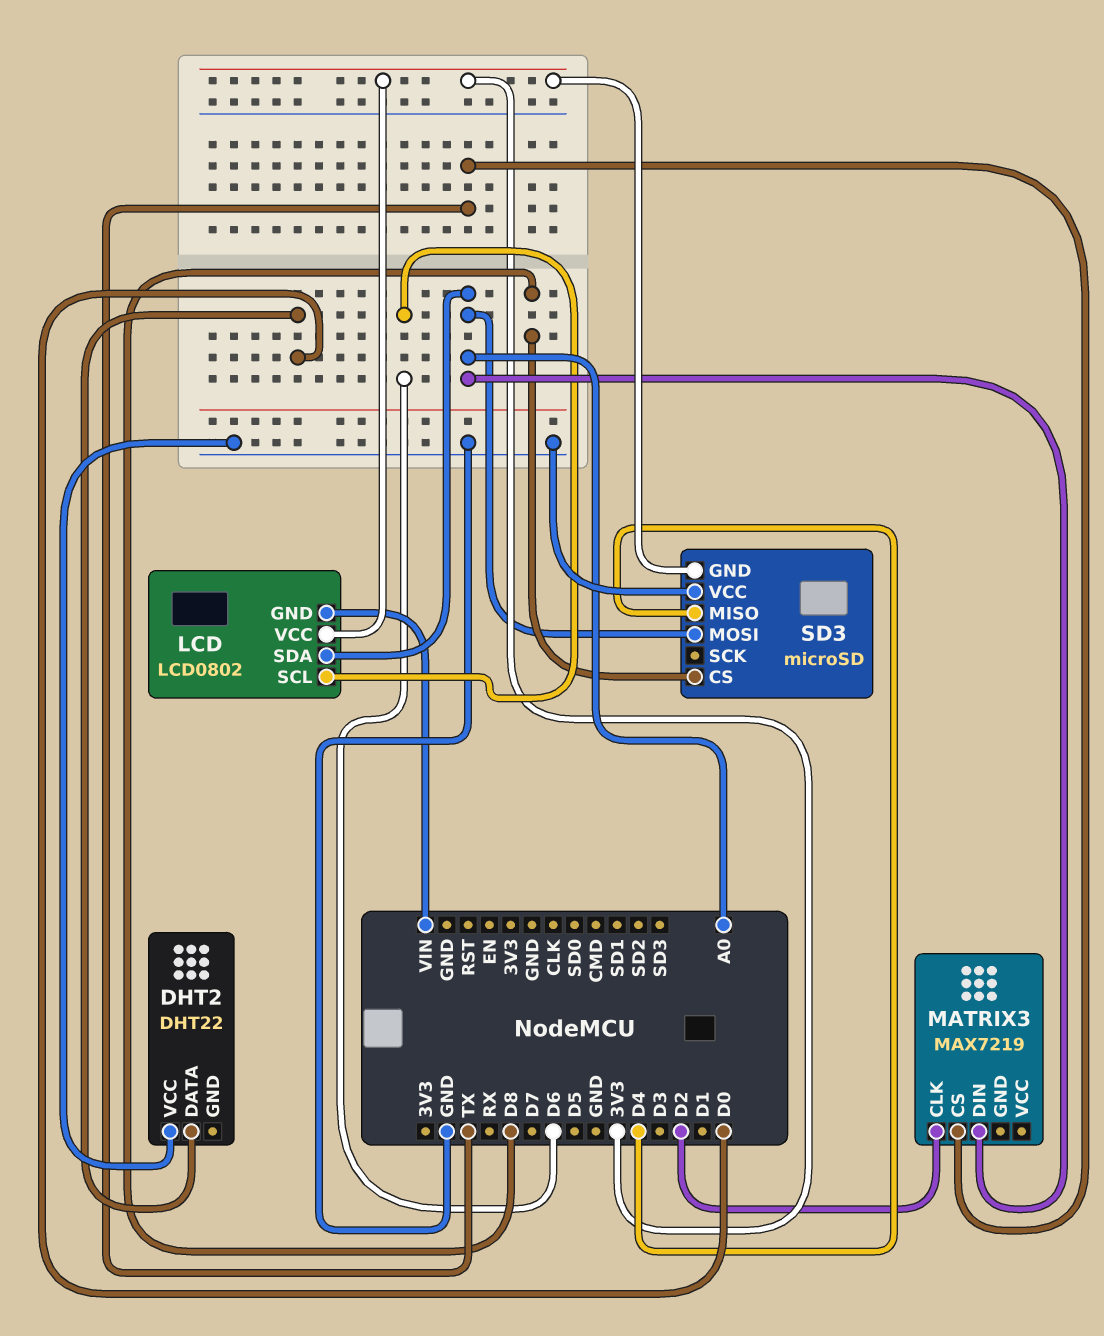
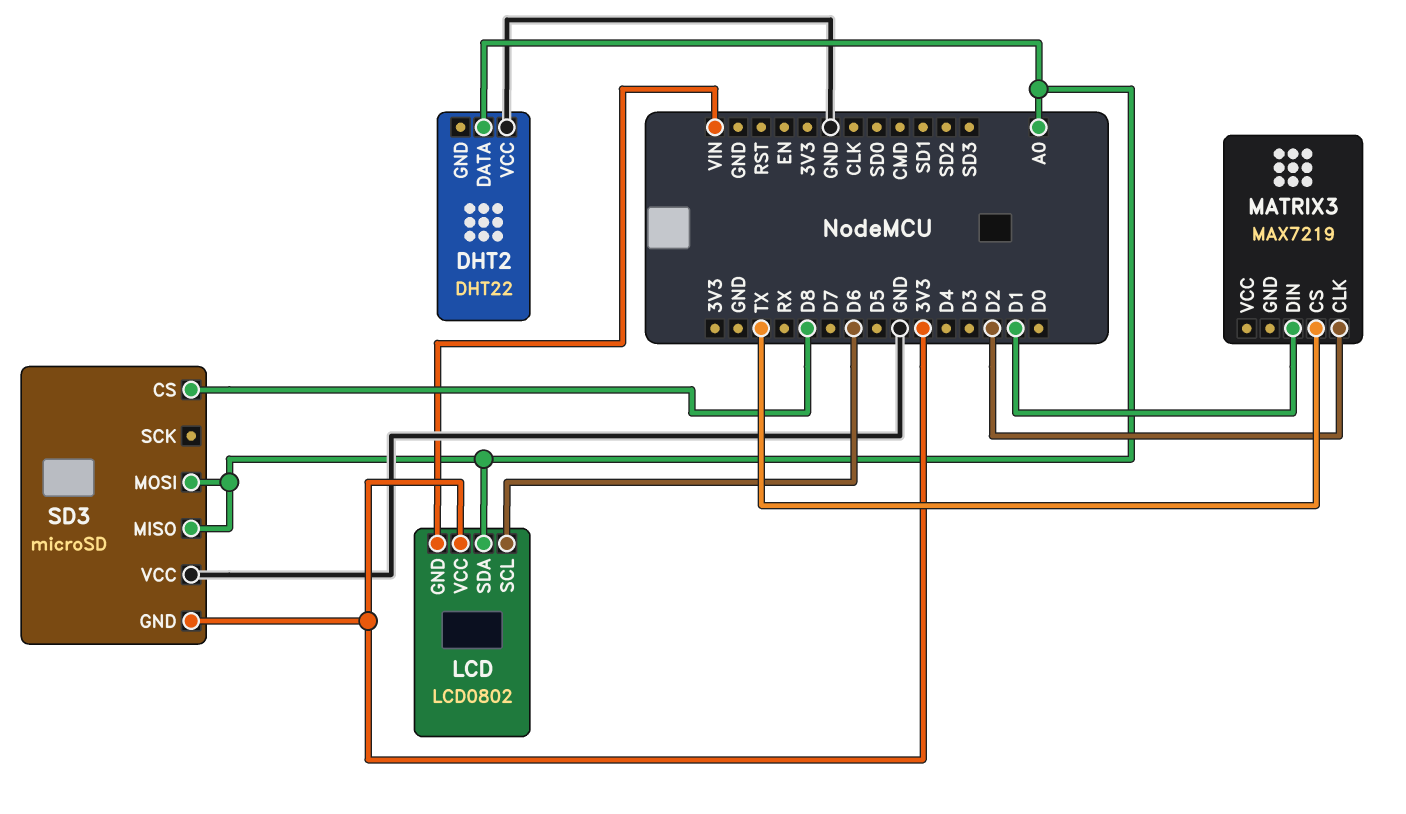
DHT2 pin DATA: D0 -> A0
MATRIX3 pin DIN: A0 -> D1
SD3 pin MISO: D4 -> A0

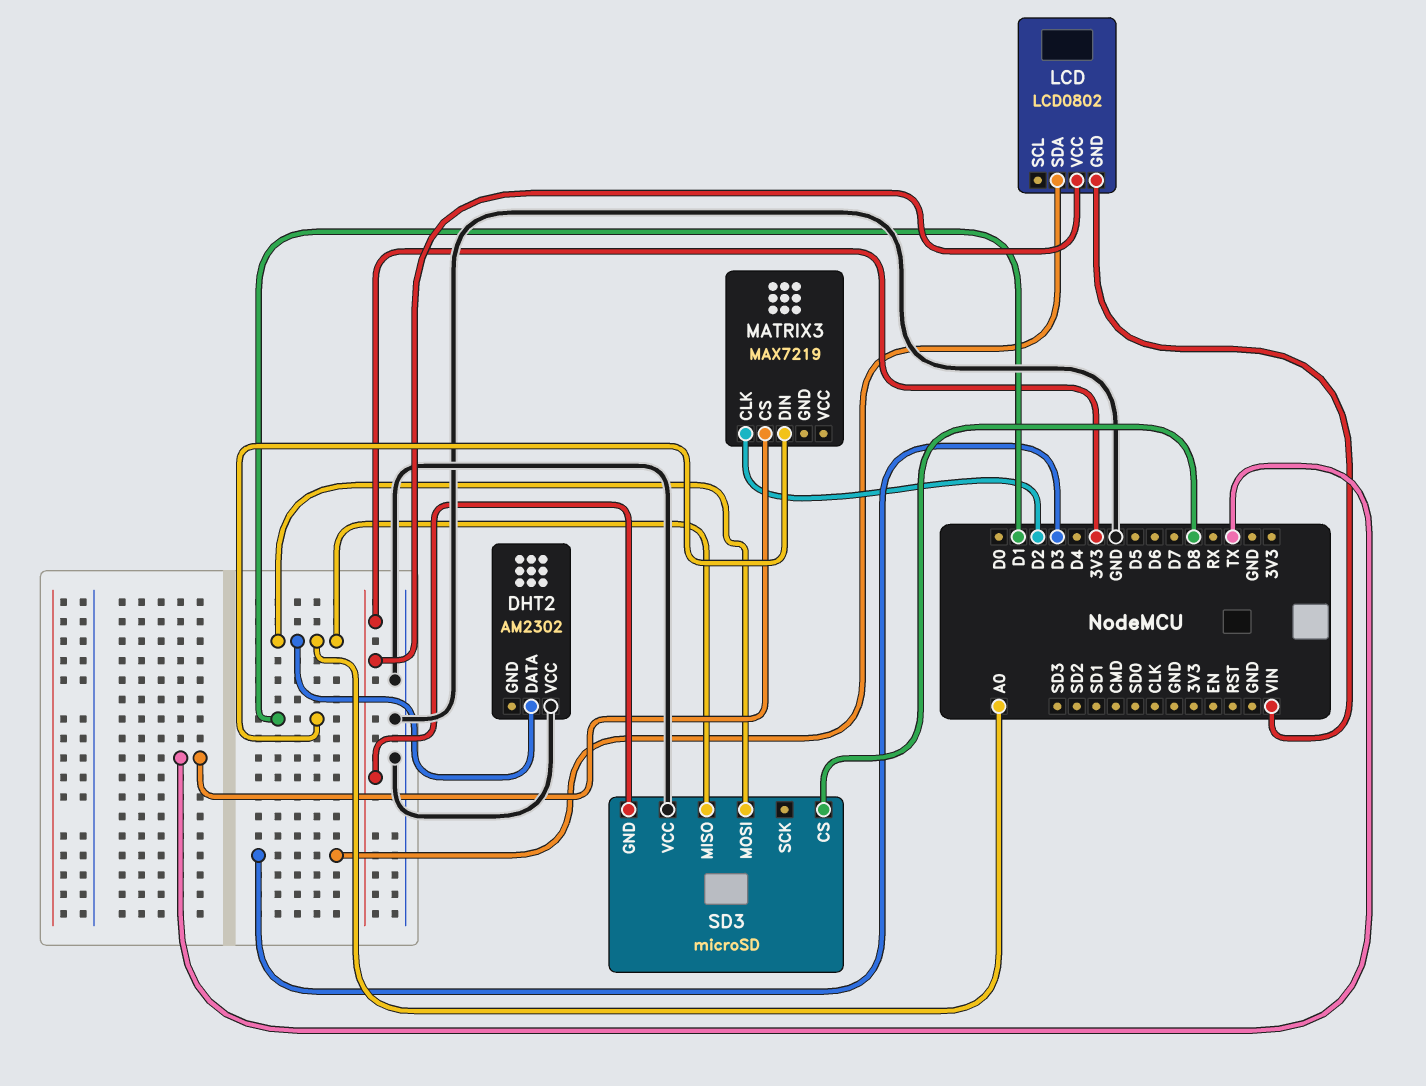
DHT2: DHT22 -> AM2302
LCD pin SCL: D6 -> none
LCD pin SDA: A0 -> D3

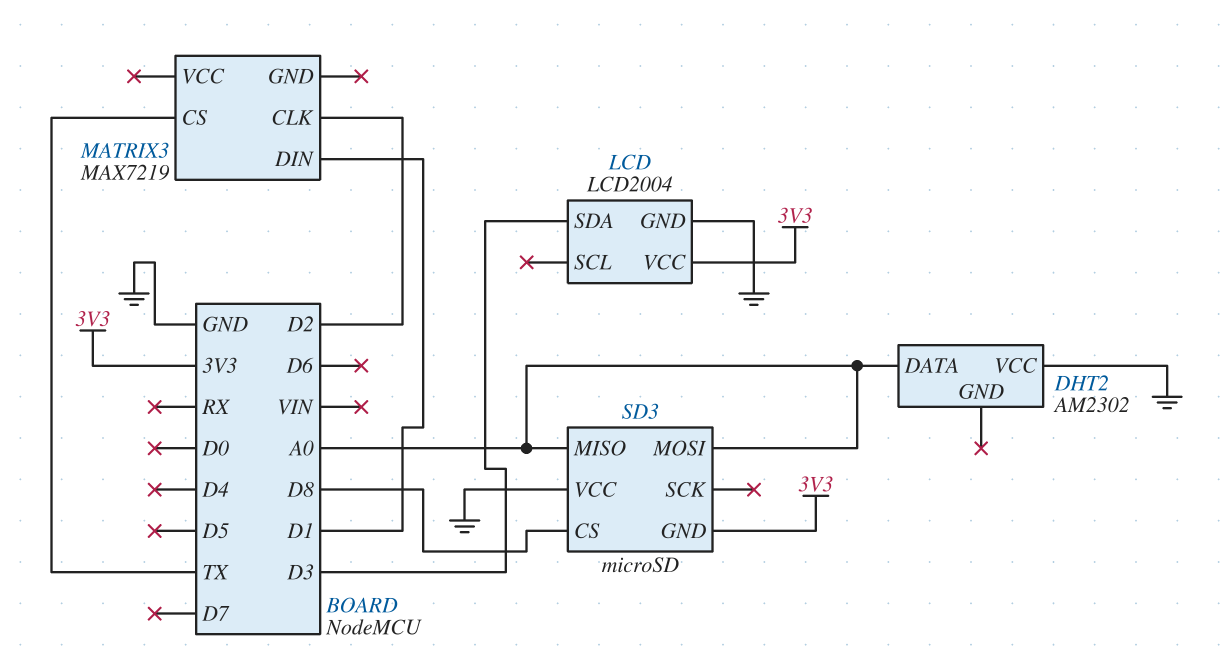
LCD: LCD0802 -> LCD2004
LCD pin GND: VIN -> GND

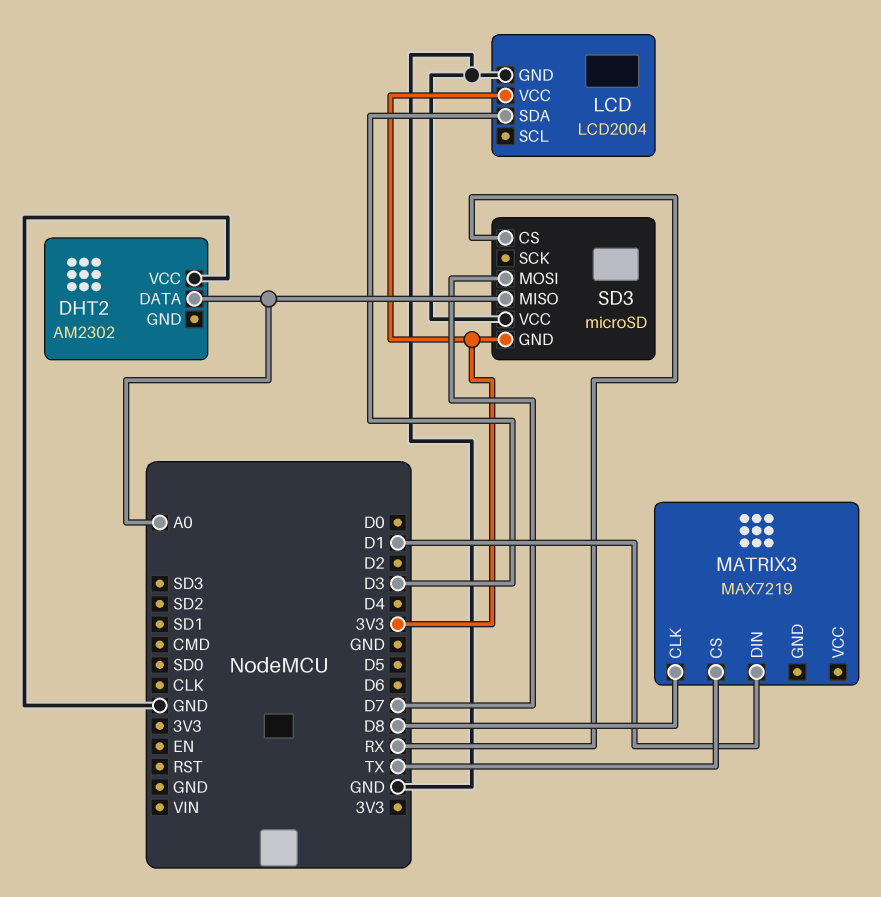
MATRIX3 pin CLK: D2 -> D8
SD3 pin CS: D8 -> RX
SD3 pin MOSI: A0 -> D7

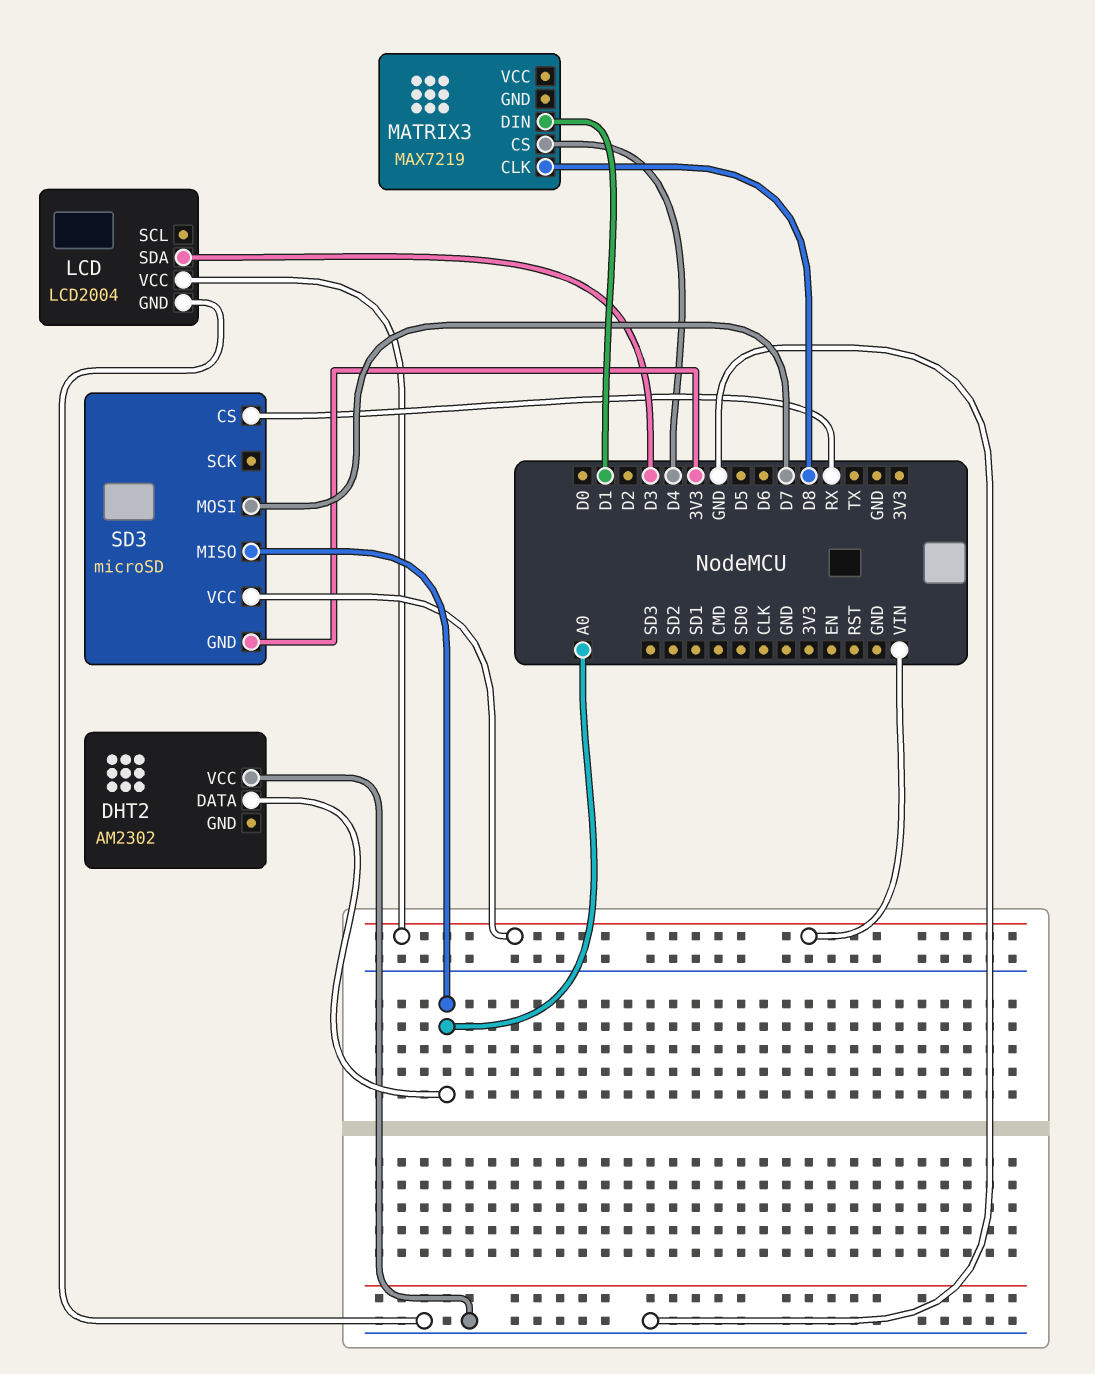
LCD pin VCC: 3V3 -> VIN
MATRIX3 pin CS: TX -> D4
SD3 pin VCC: GND -> VIN

